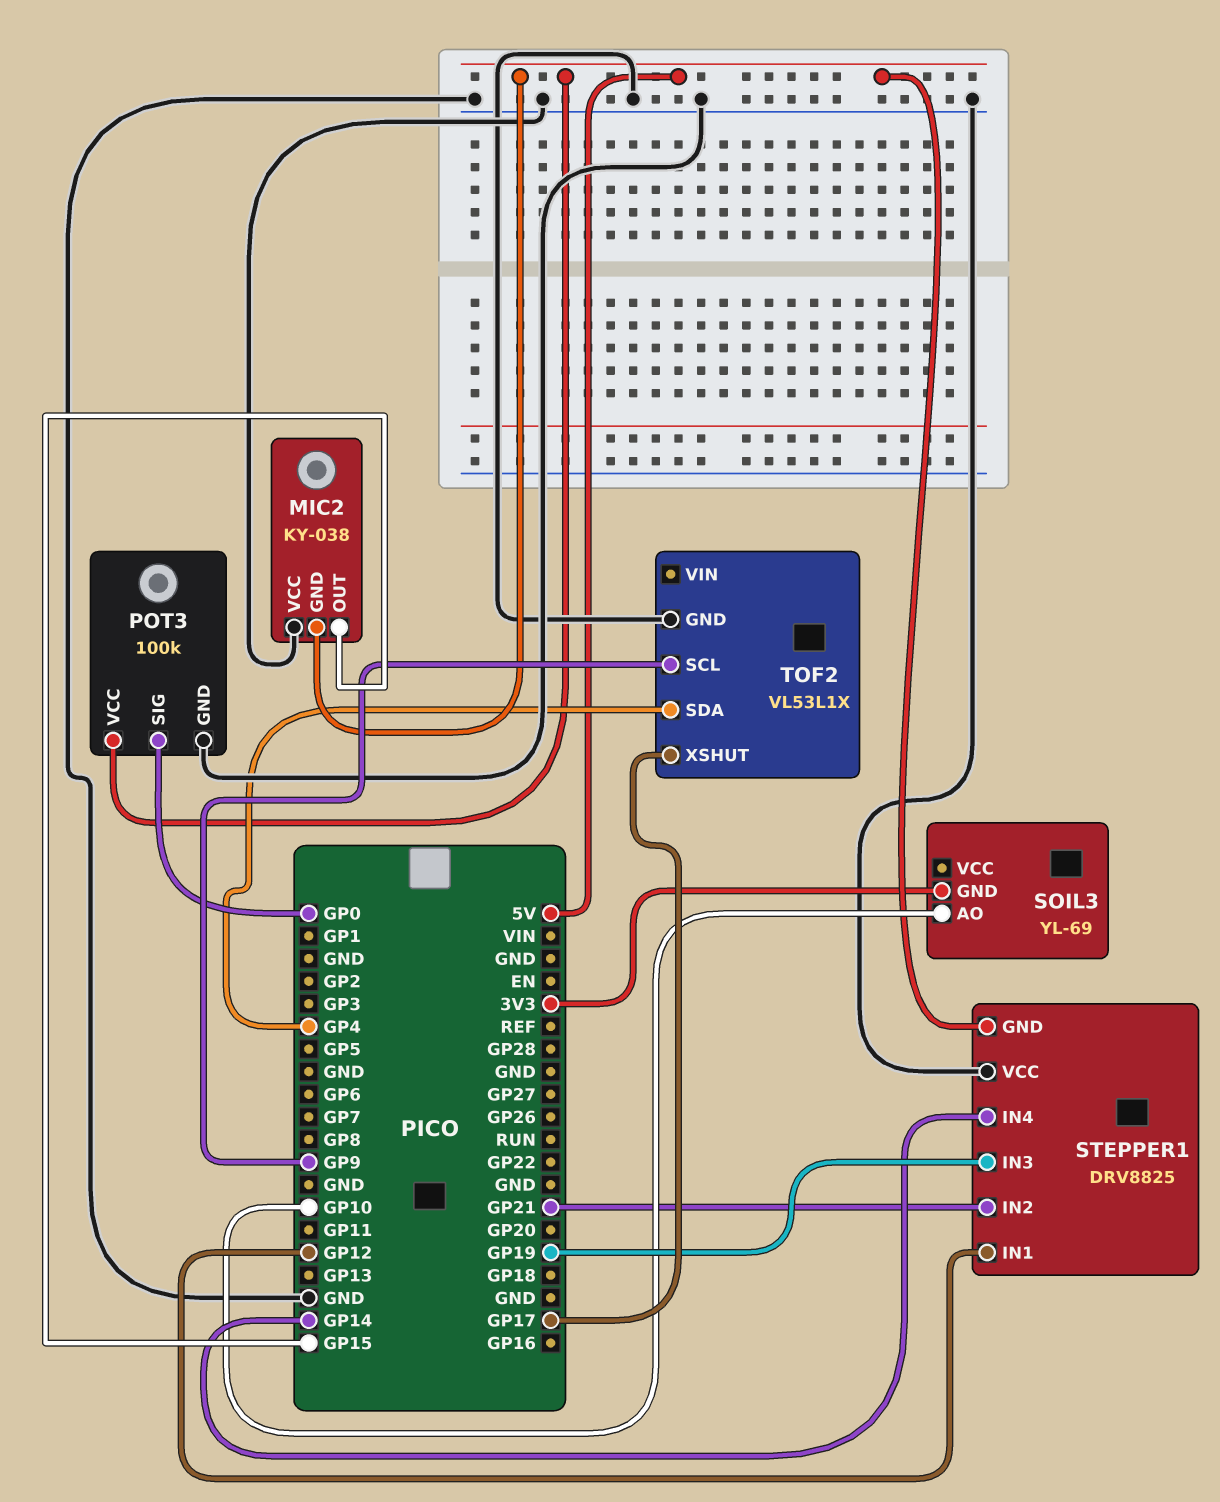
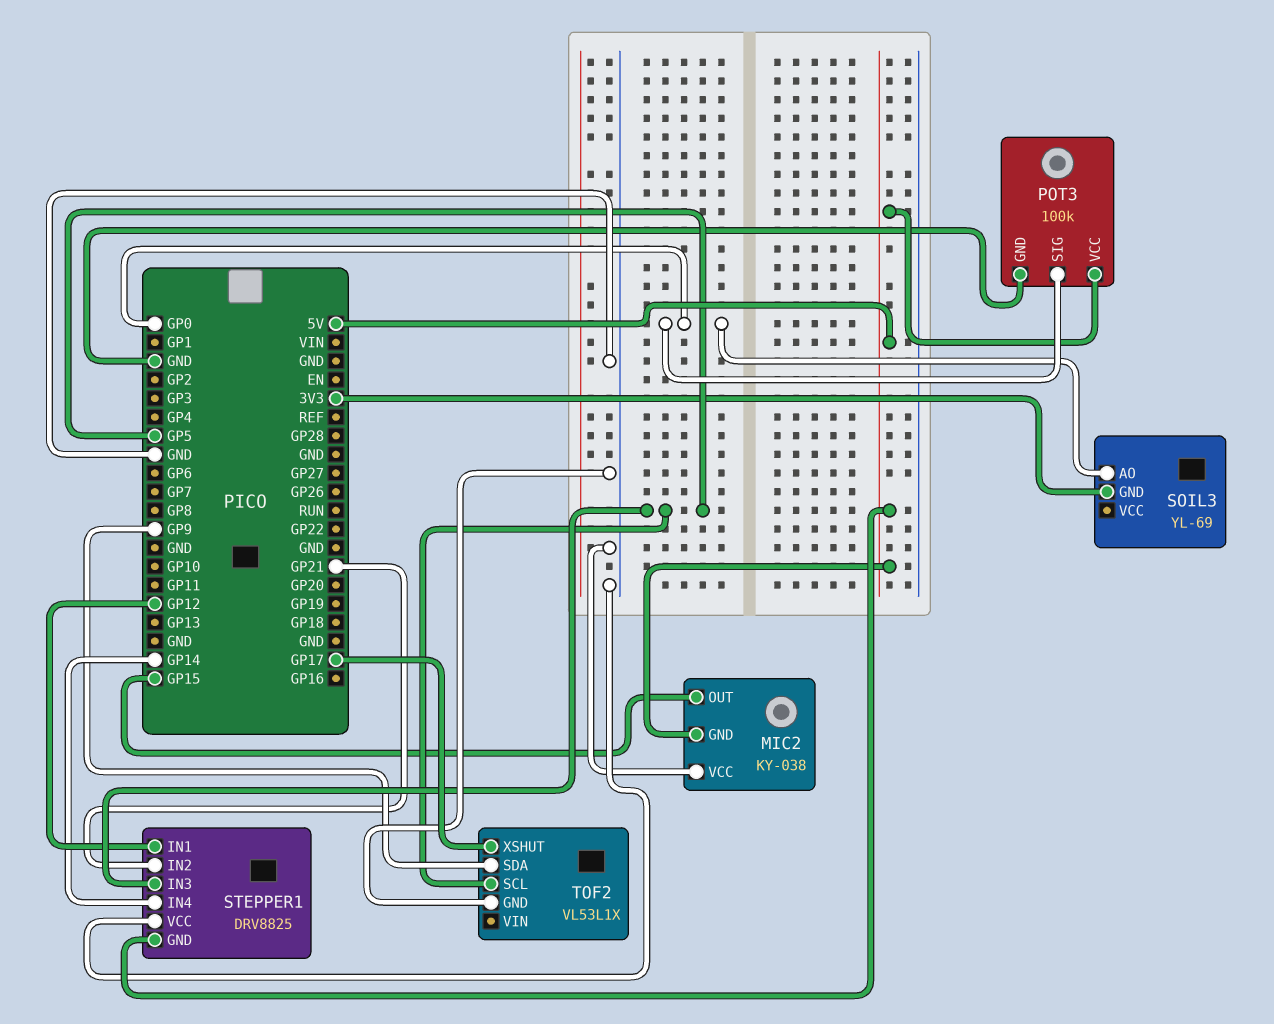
SOIL3 pin AO: GP10 -> GP0
STEPPER1 pin IN3: GP19 -> GP5
TOF2 pin SCL: GP9 -> GP5
TOF2 pin SDA: GP4 -> GP9

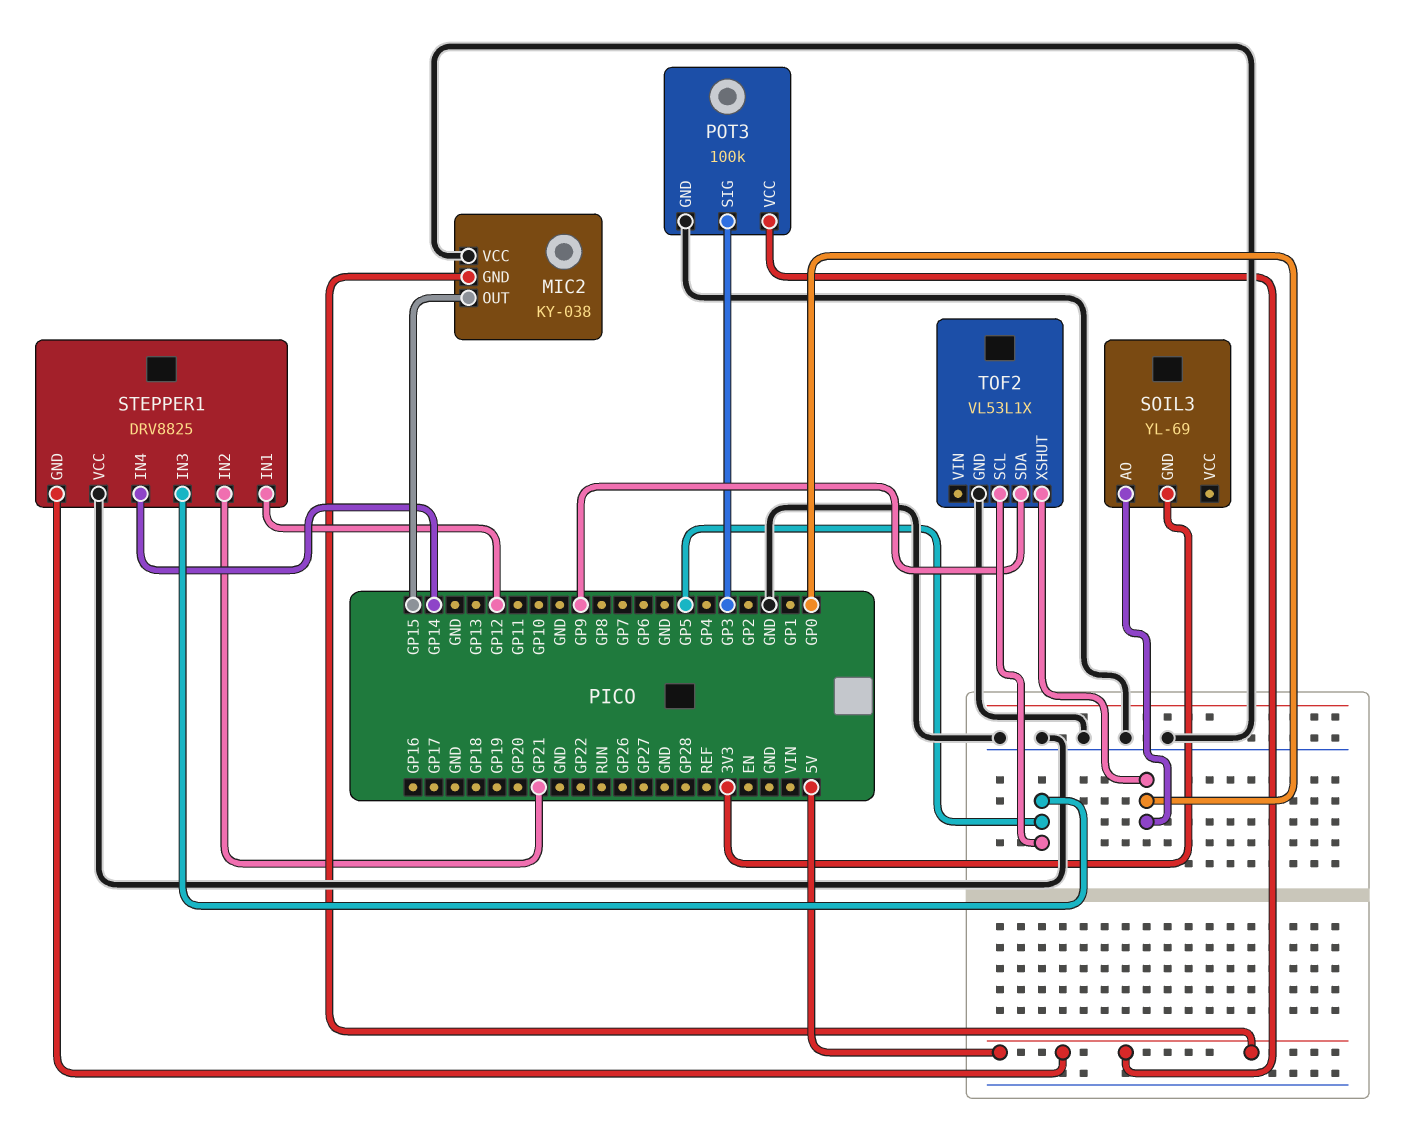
POT3 pin SIG: GP0 -> GP3
TOF2 pin XSHUT: GP17 -> GP0

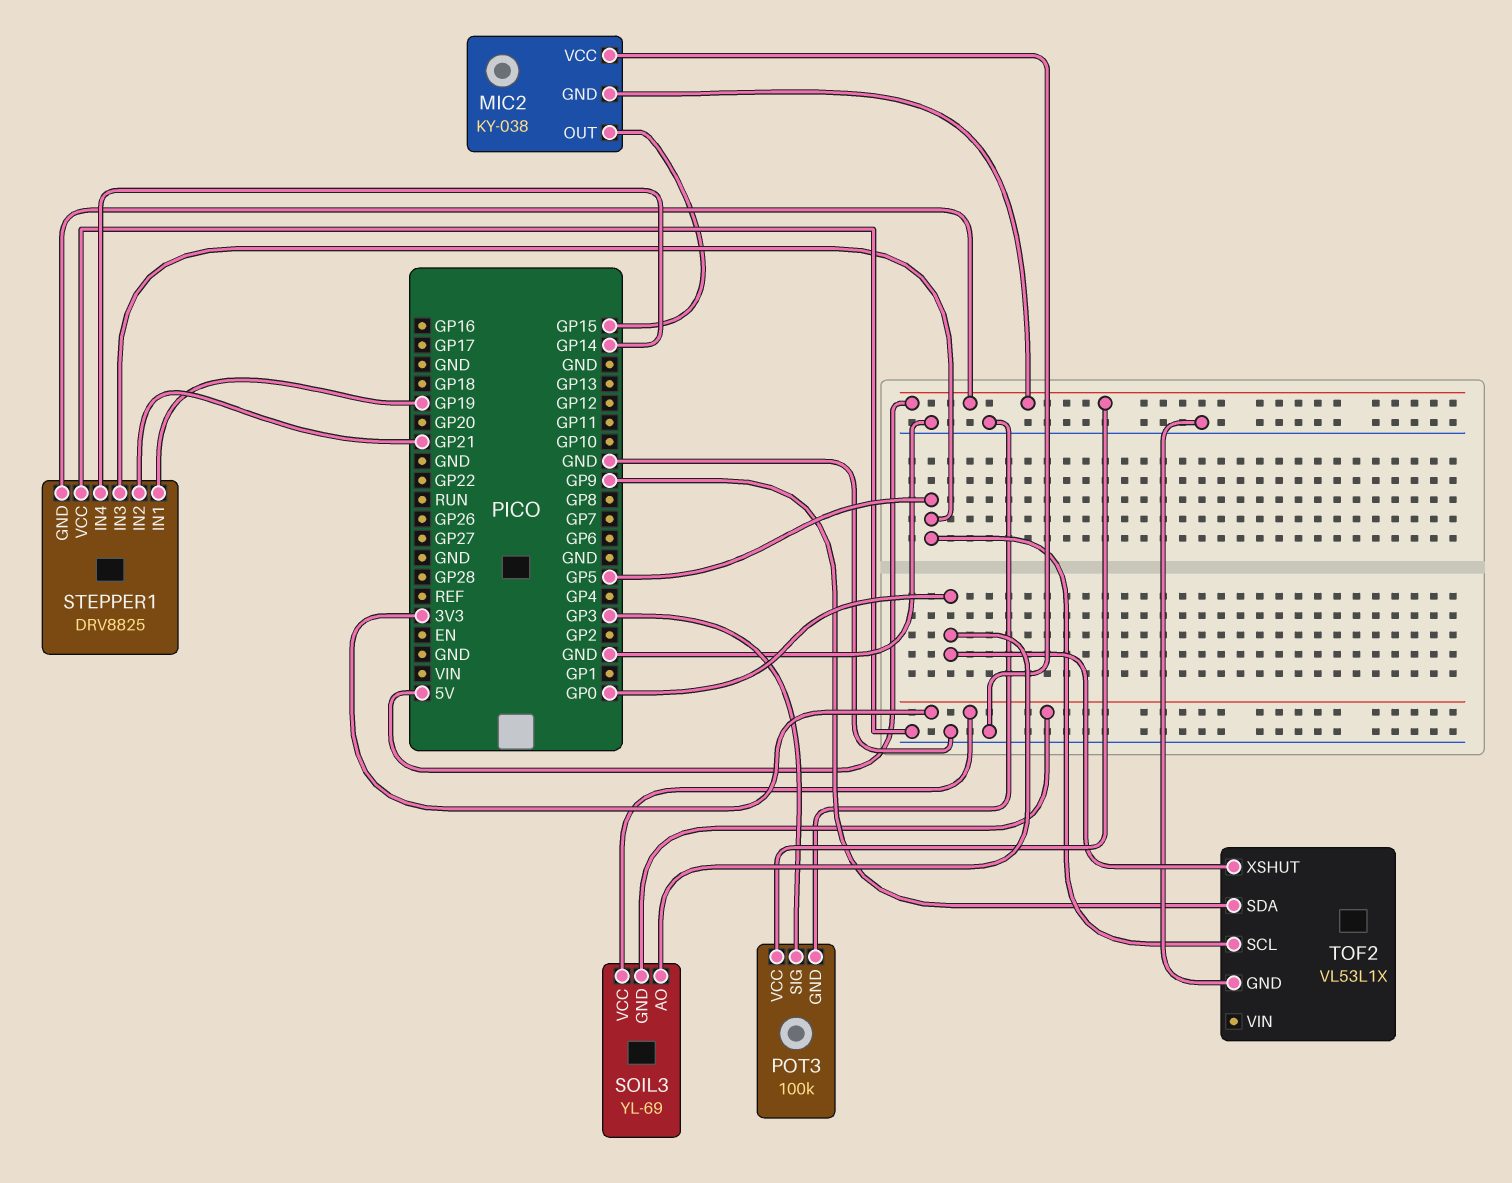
SOIL3 pin VCC: none -> 3V3
STEPPER1 pin IN1: GP12 -> GP19

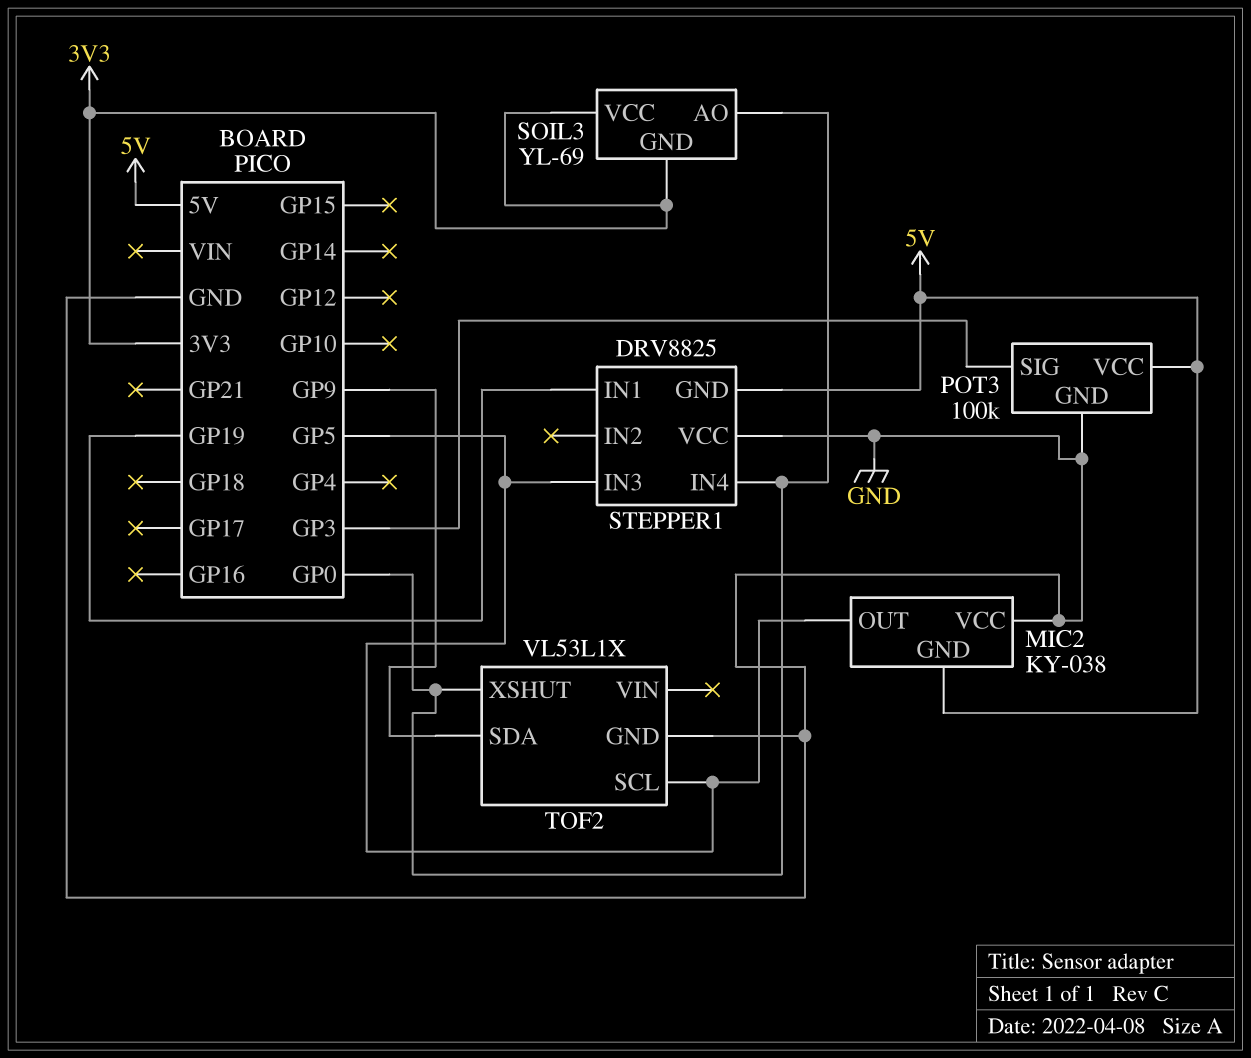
MIC2 pin OUT: GP15 -> GP5
STEPPER1 pin IN2: GP21 -> none
STEPPER1 pin IN4: GP14 -> GP0

